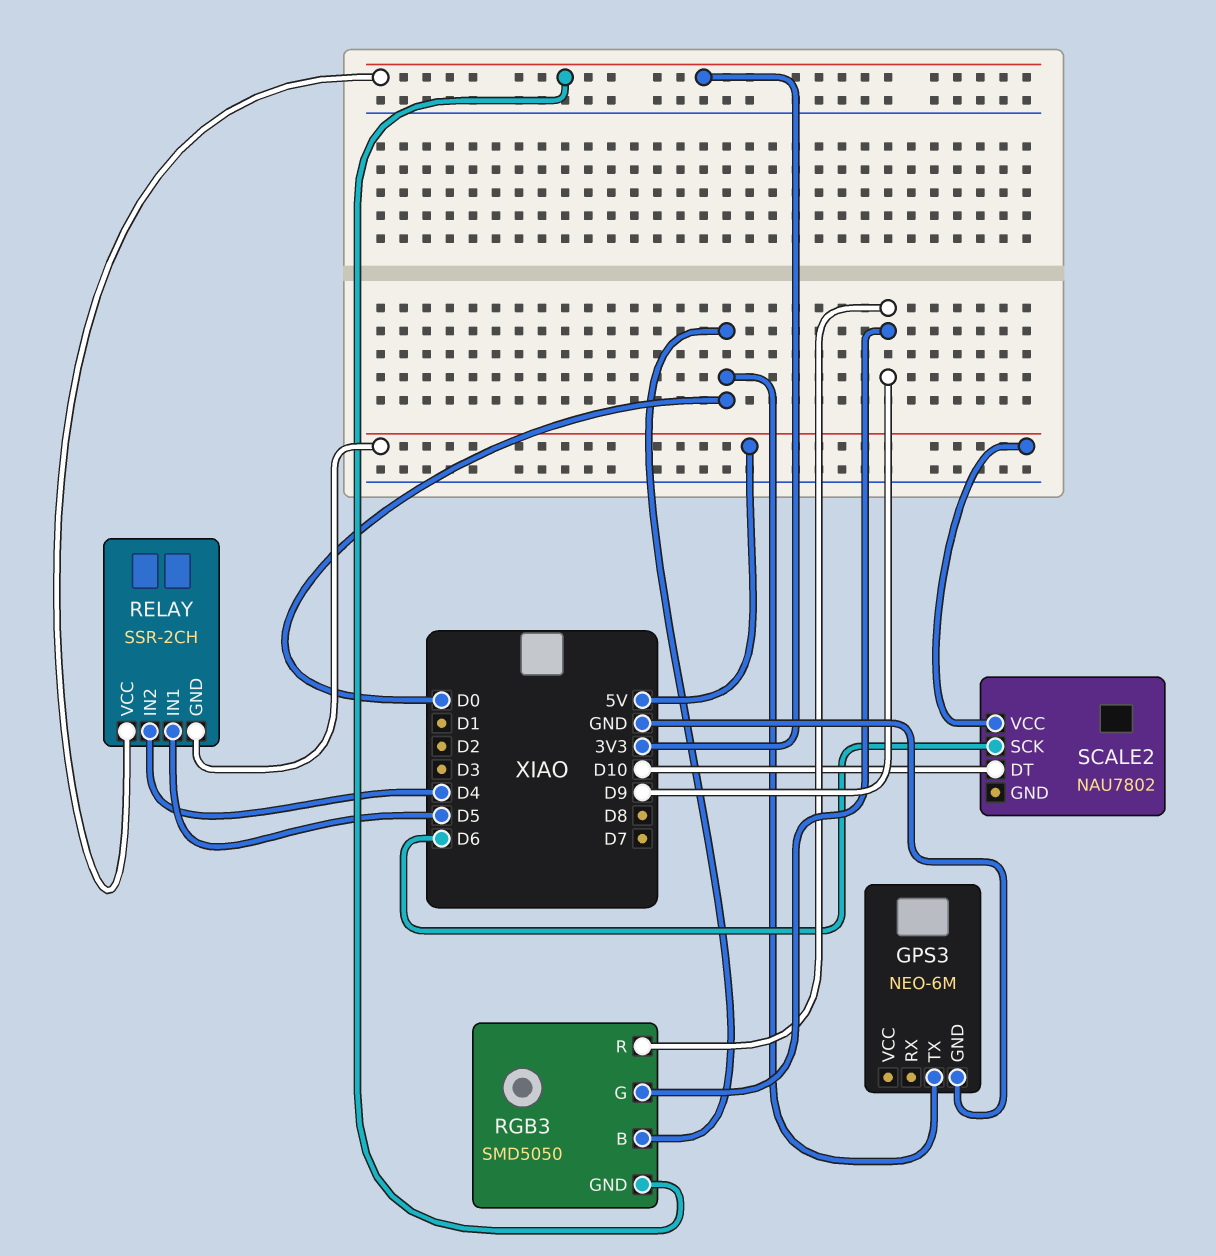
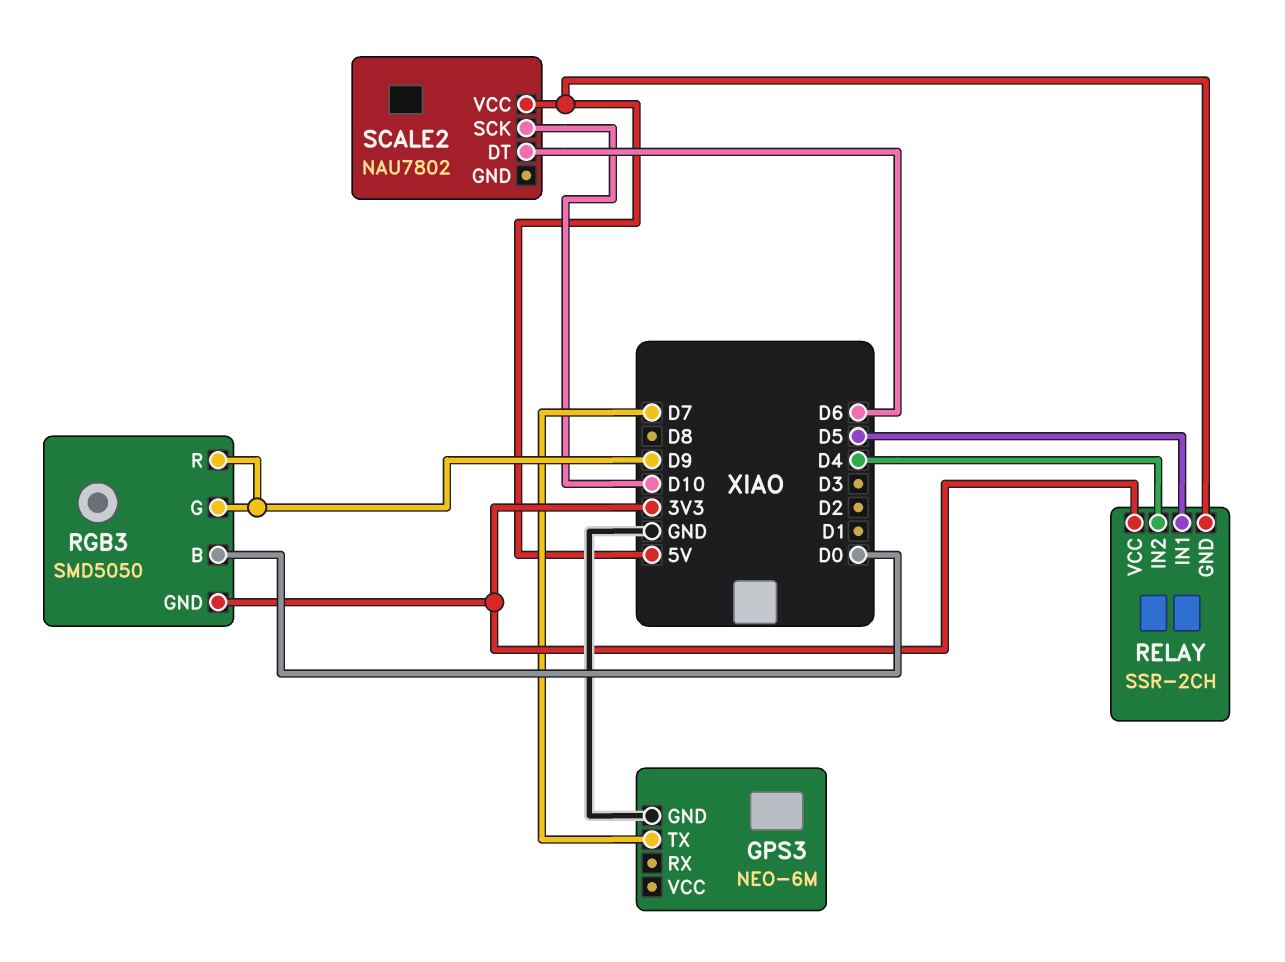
GPS3 pin TX: D0 -> D7
SCALE2 pin DT: D10 -> D6
SCALE2 pin SCK: D6 -> D10

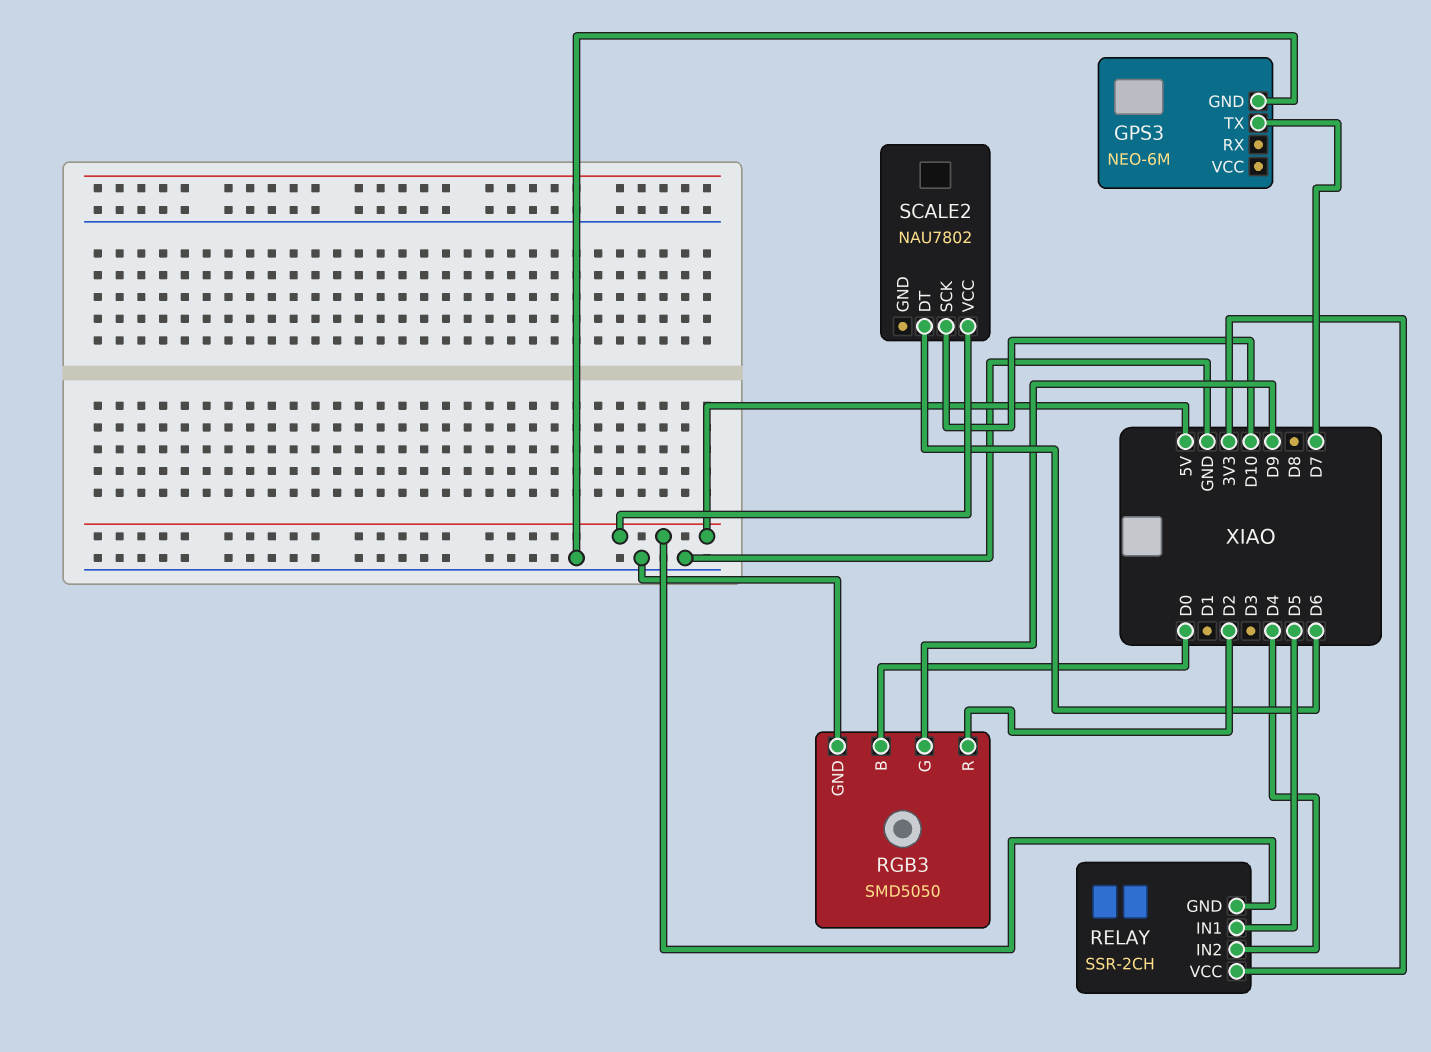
RGB3 pin GND: 3V3 -> GND
RGB3 pin R: D9 -> D2

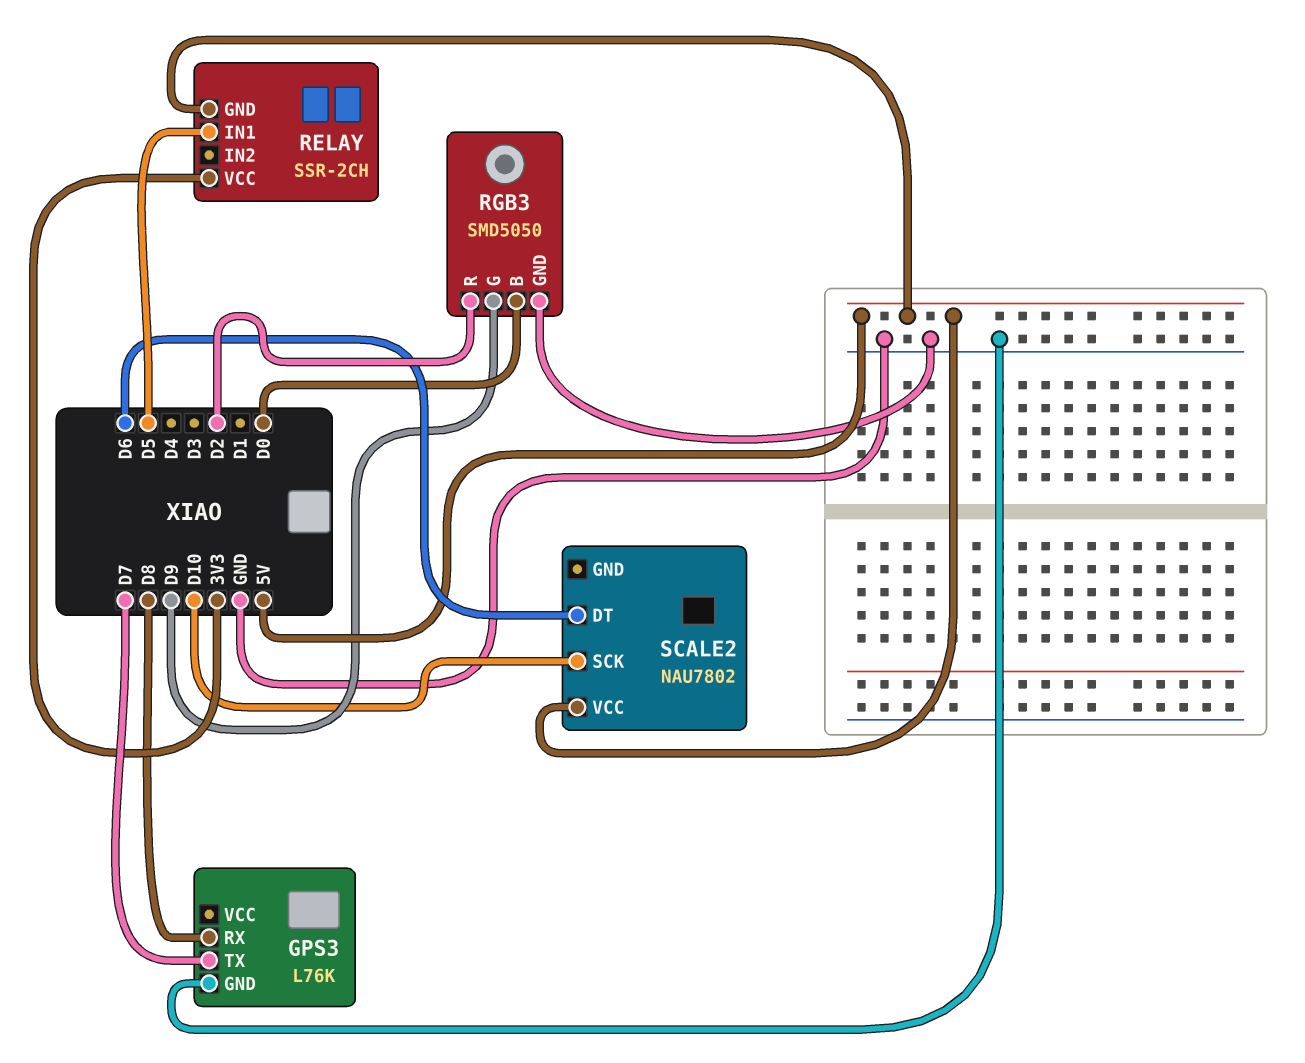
GPS3: NEO-6M -> L76K
GPS3 pin RX: none -> D8
RELAY pin IN2: D4 -> none

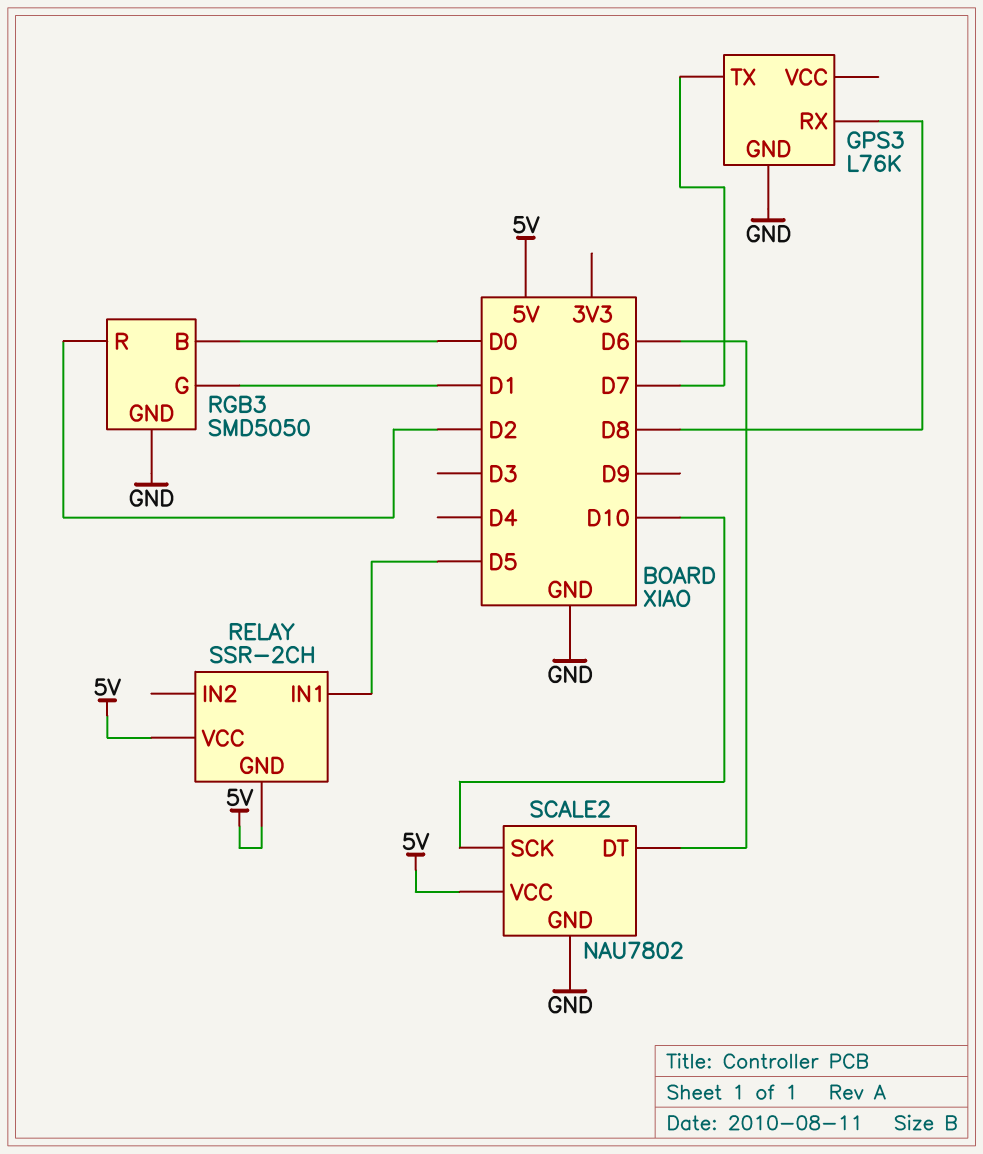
RELAY pin VCC: 3V3 -> 5V
RGB3 pin G: D9 -> D1
SCALE2 pin GND: none -> GND

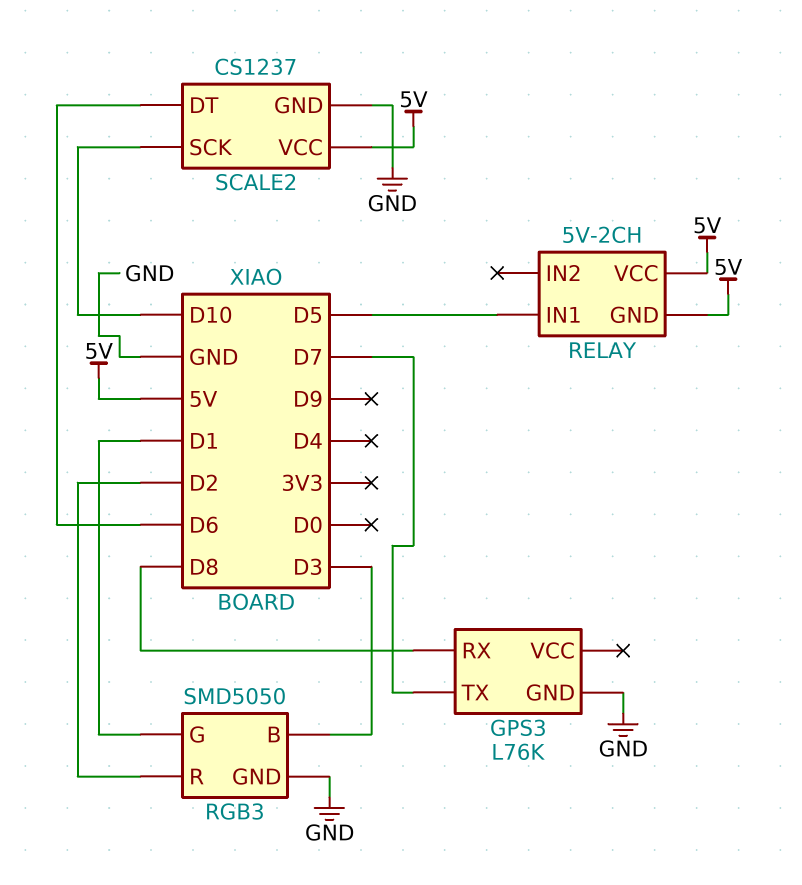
RELAY: SSR-2CH -> 5V-2CH
RGB3 pin B: D0 -> D3
SCALE2: NAU7802 -> CS1237

